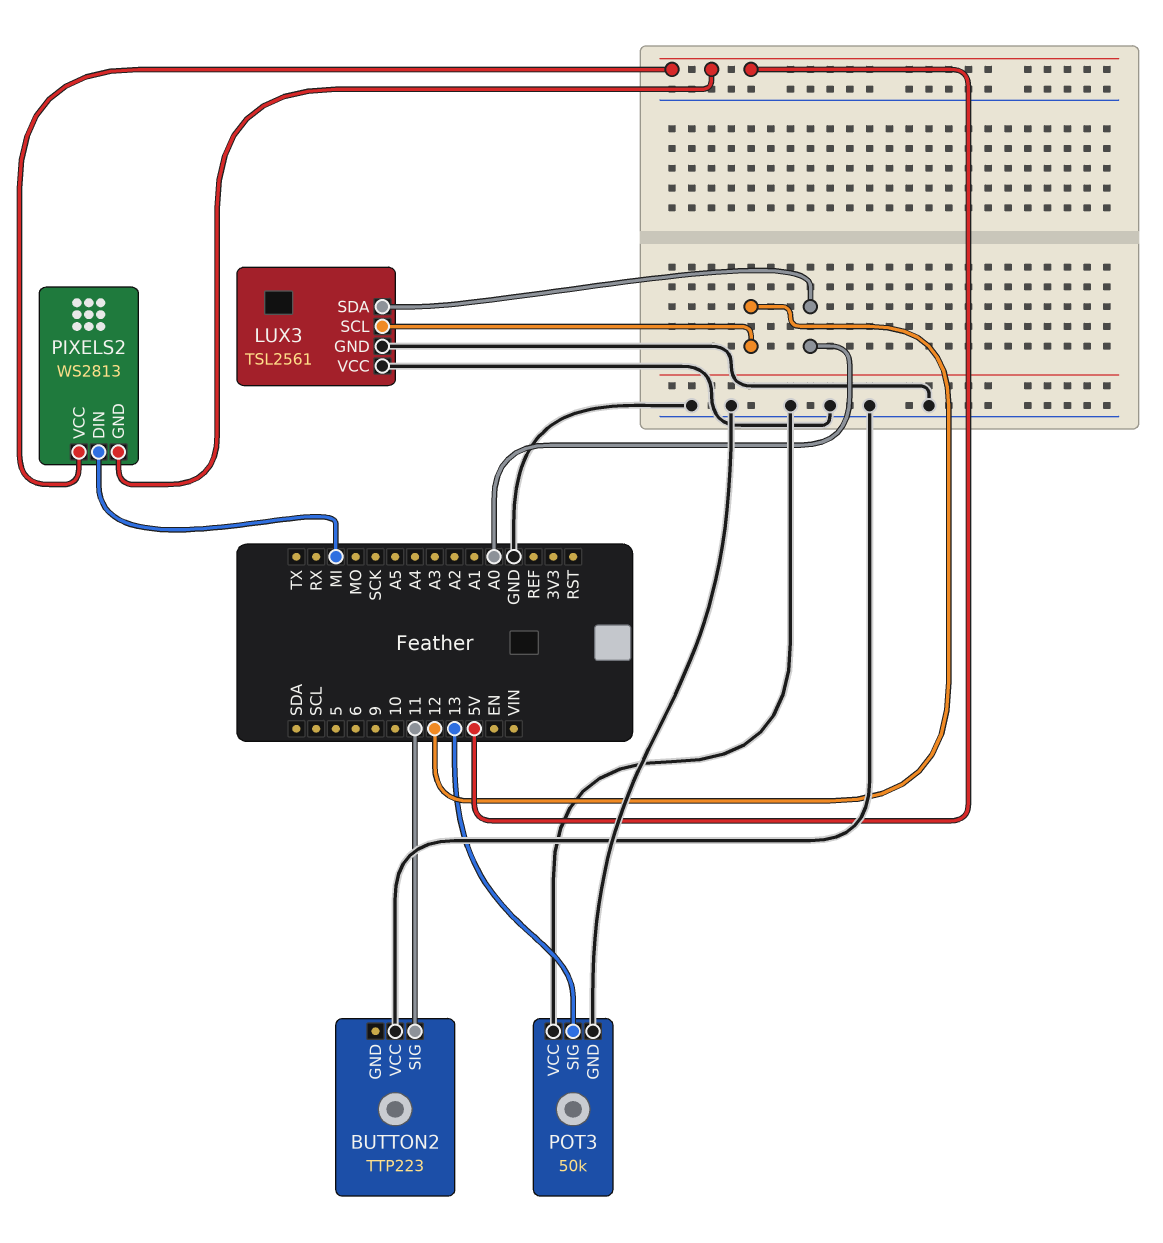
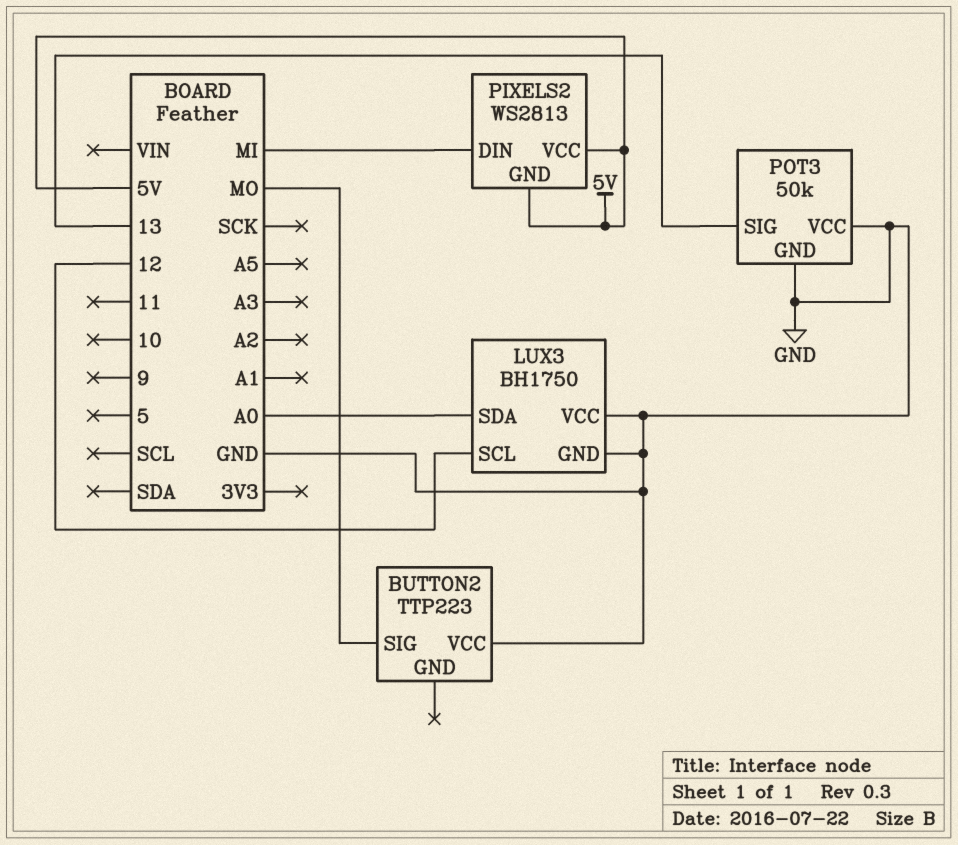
BUTTON2 pin SIG: 11 -> MO
LUX3: TSL2561 -> BH1750

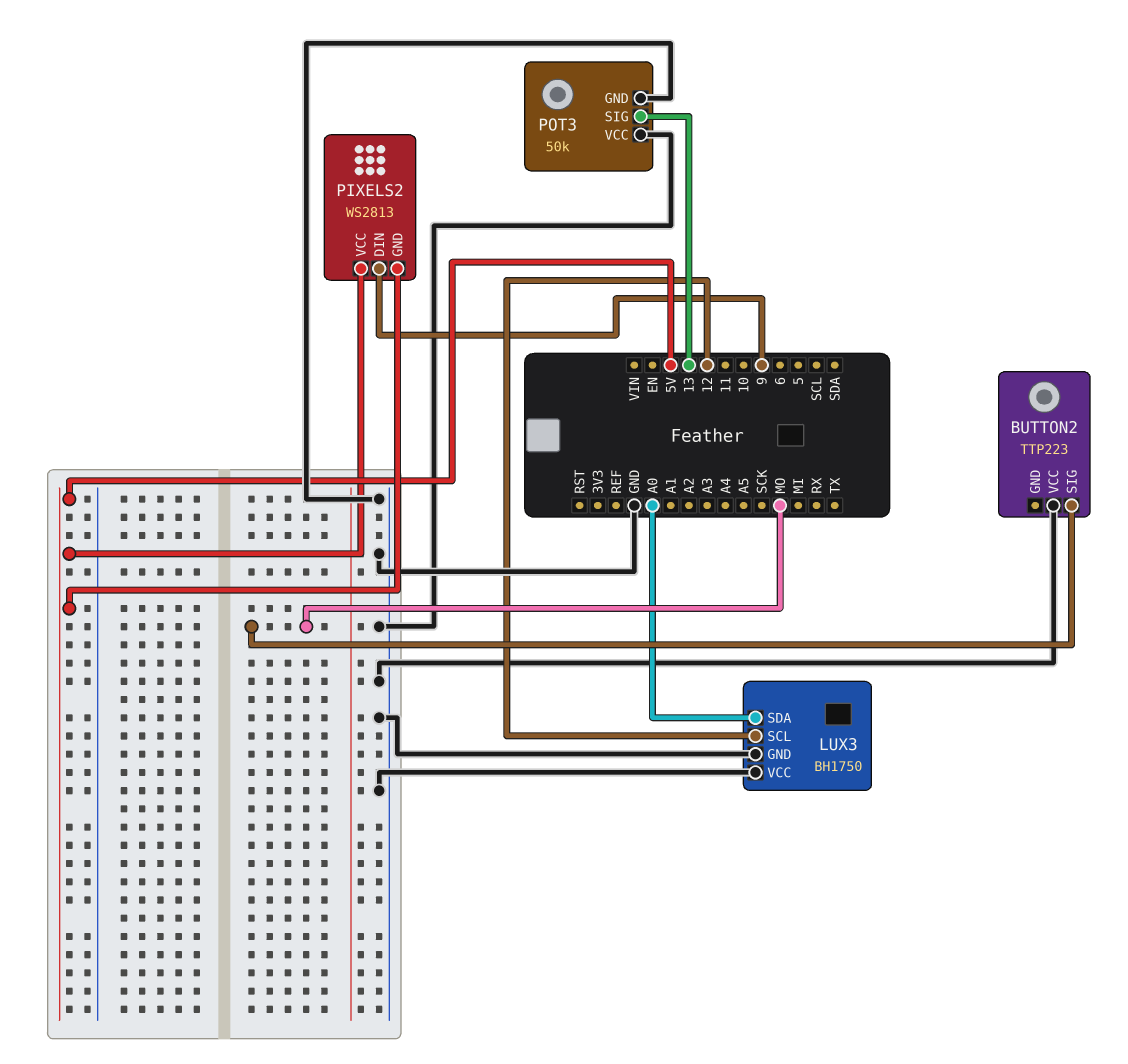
PIXELS2 pin DIN: MI -> 9

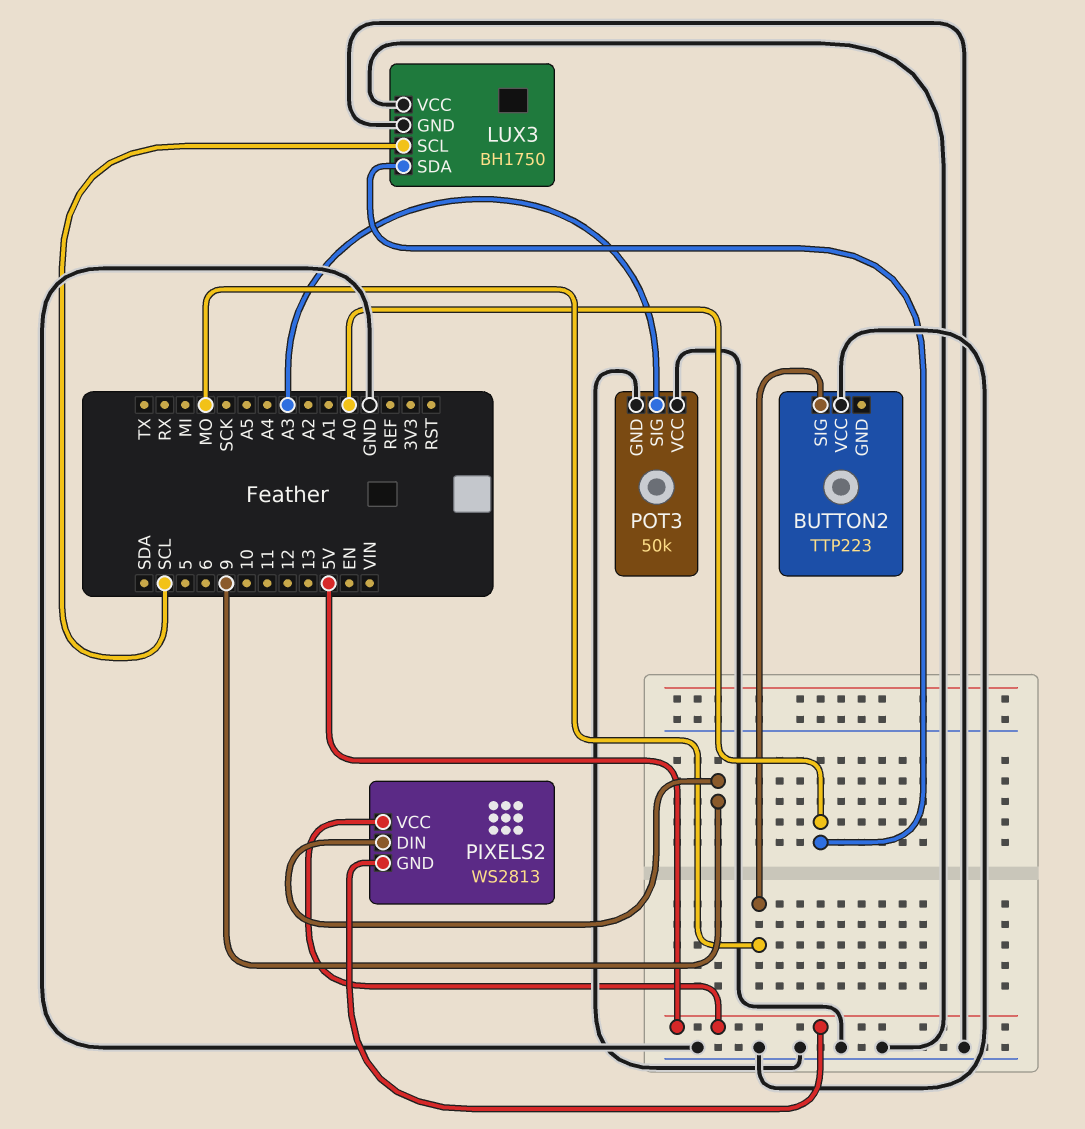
LUX3 pin SCL: 12 -> SCL
POT3 pin SIG: 13 -> A3

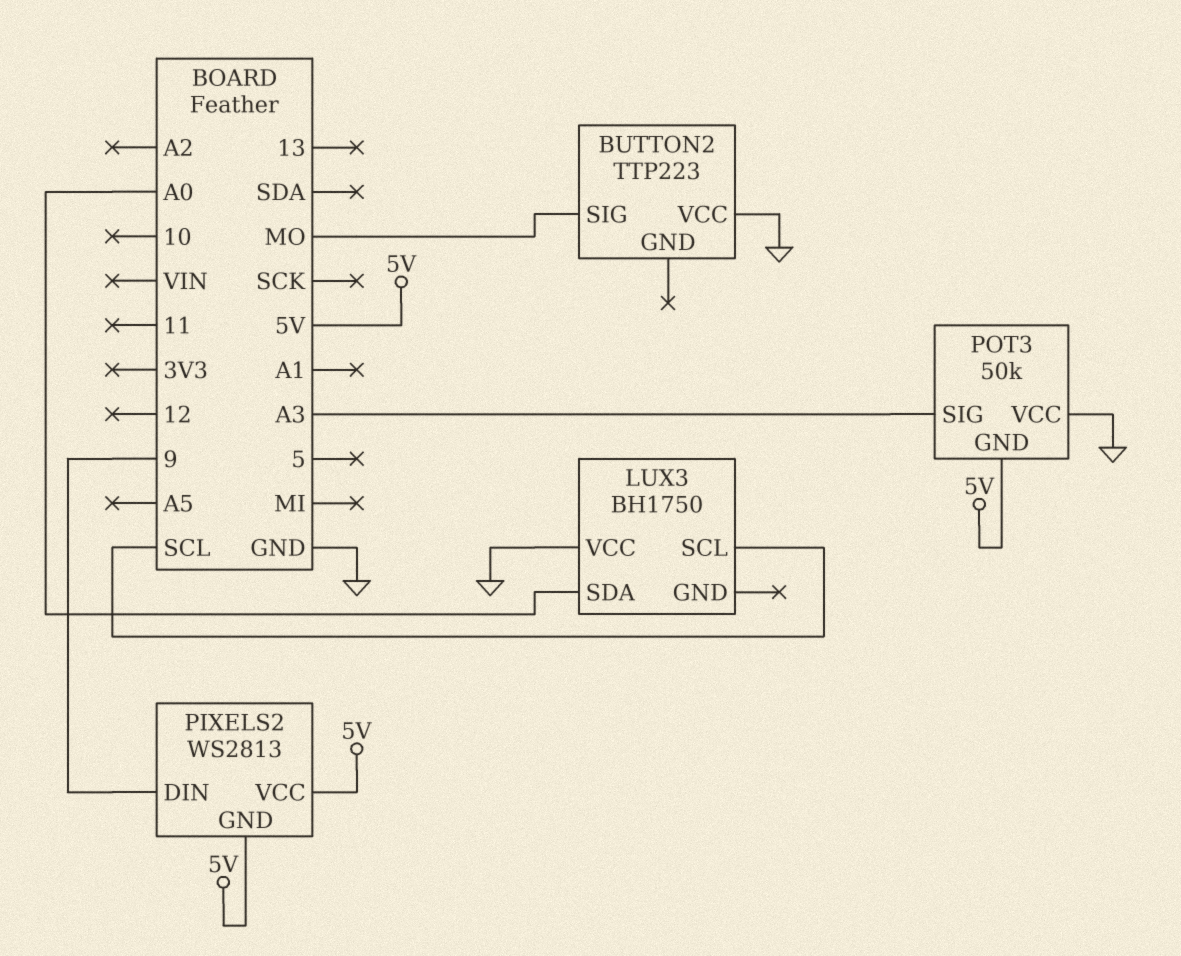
LUX3 pin GND: GND -> none
POT3 pin GND: GND -> 5V

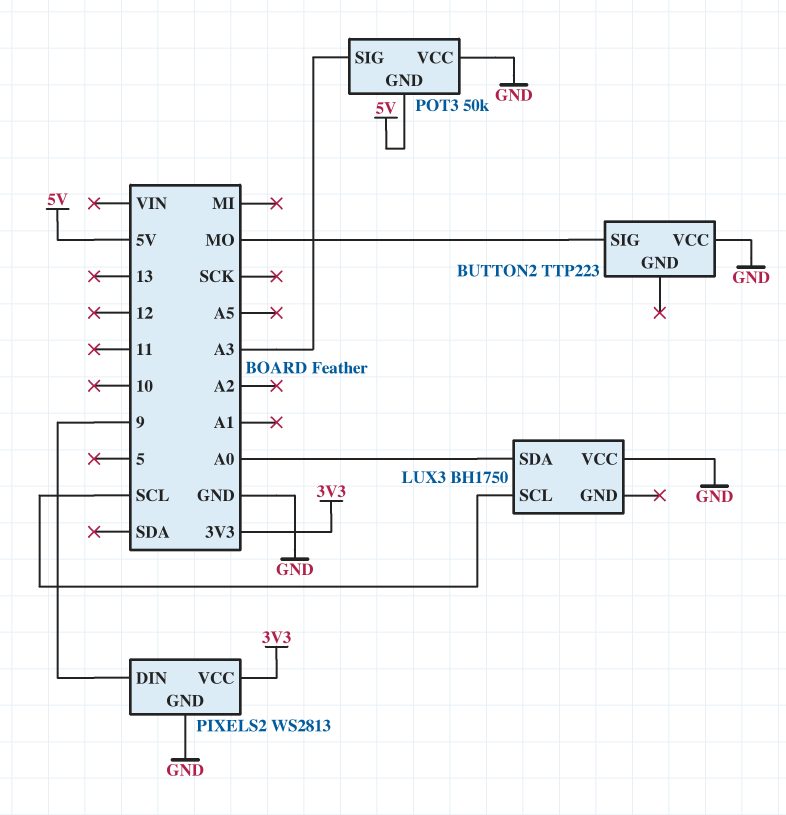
PIXELS2 pin GND: 5V -> GND
PIXELS2 pin VCC: 5V -> 3V3

